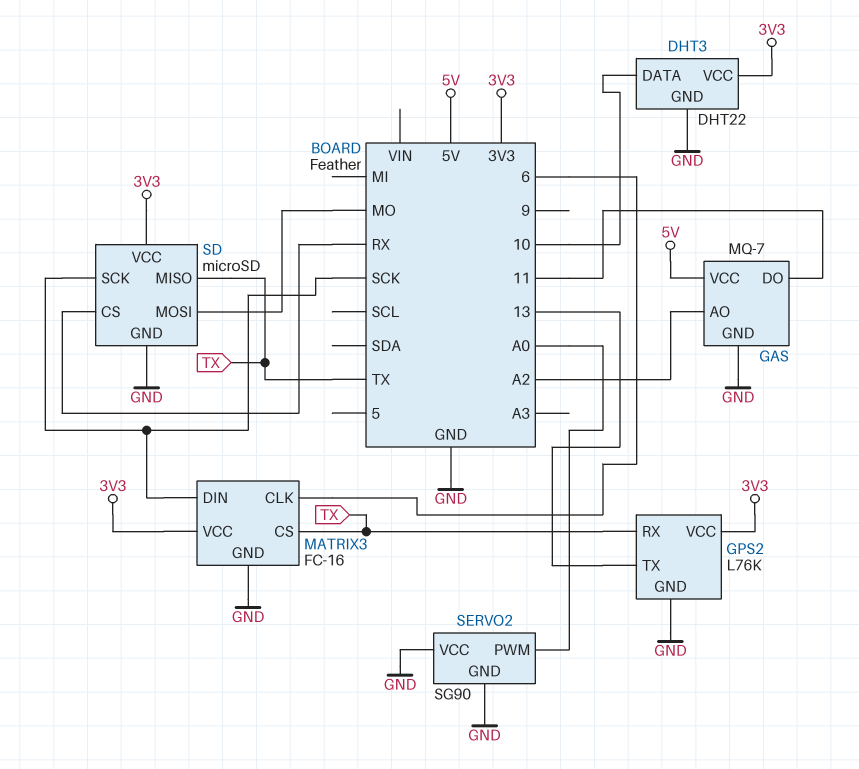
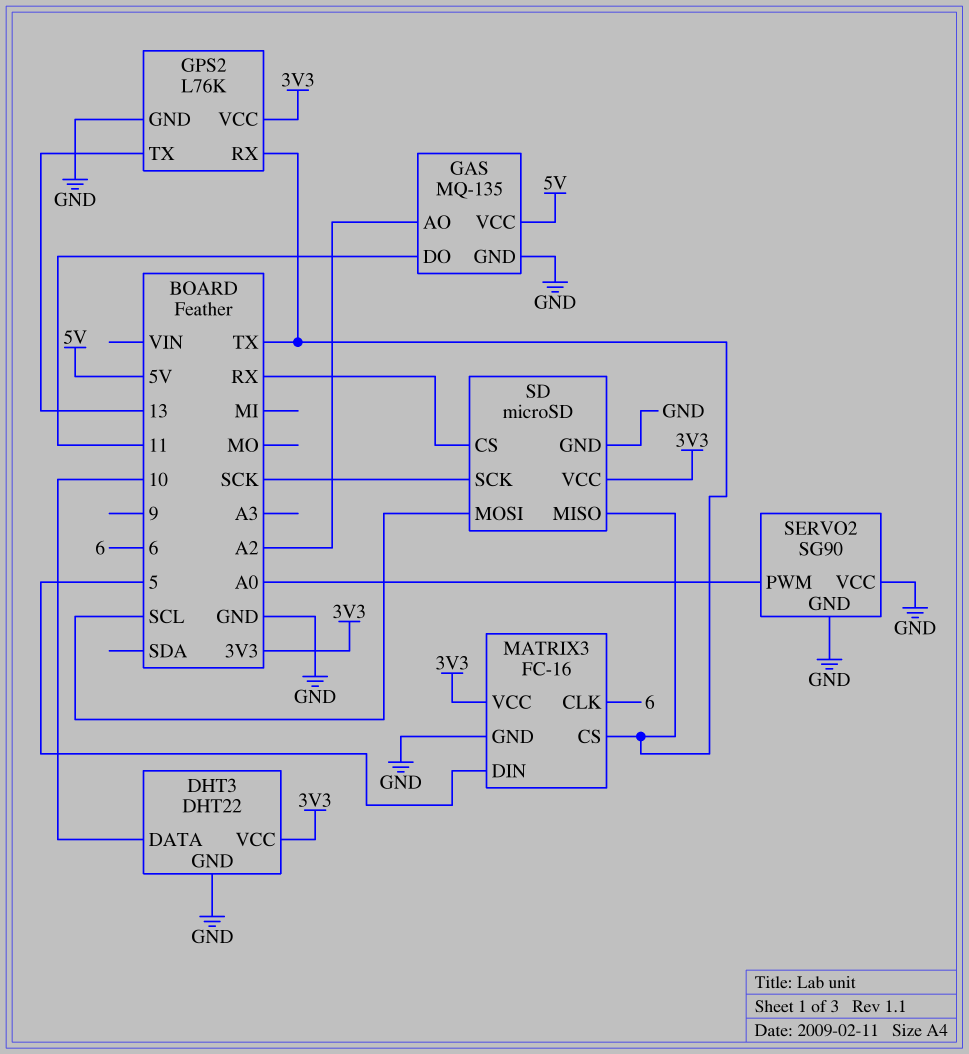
GAS: MQ-7 -> MQ-135
MATRIX3 pin DIN: SCK -> 5
SD pin MOSI: MO -> SCL

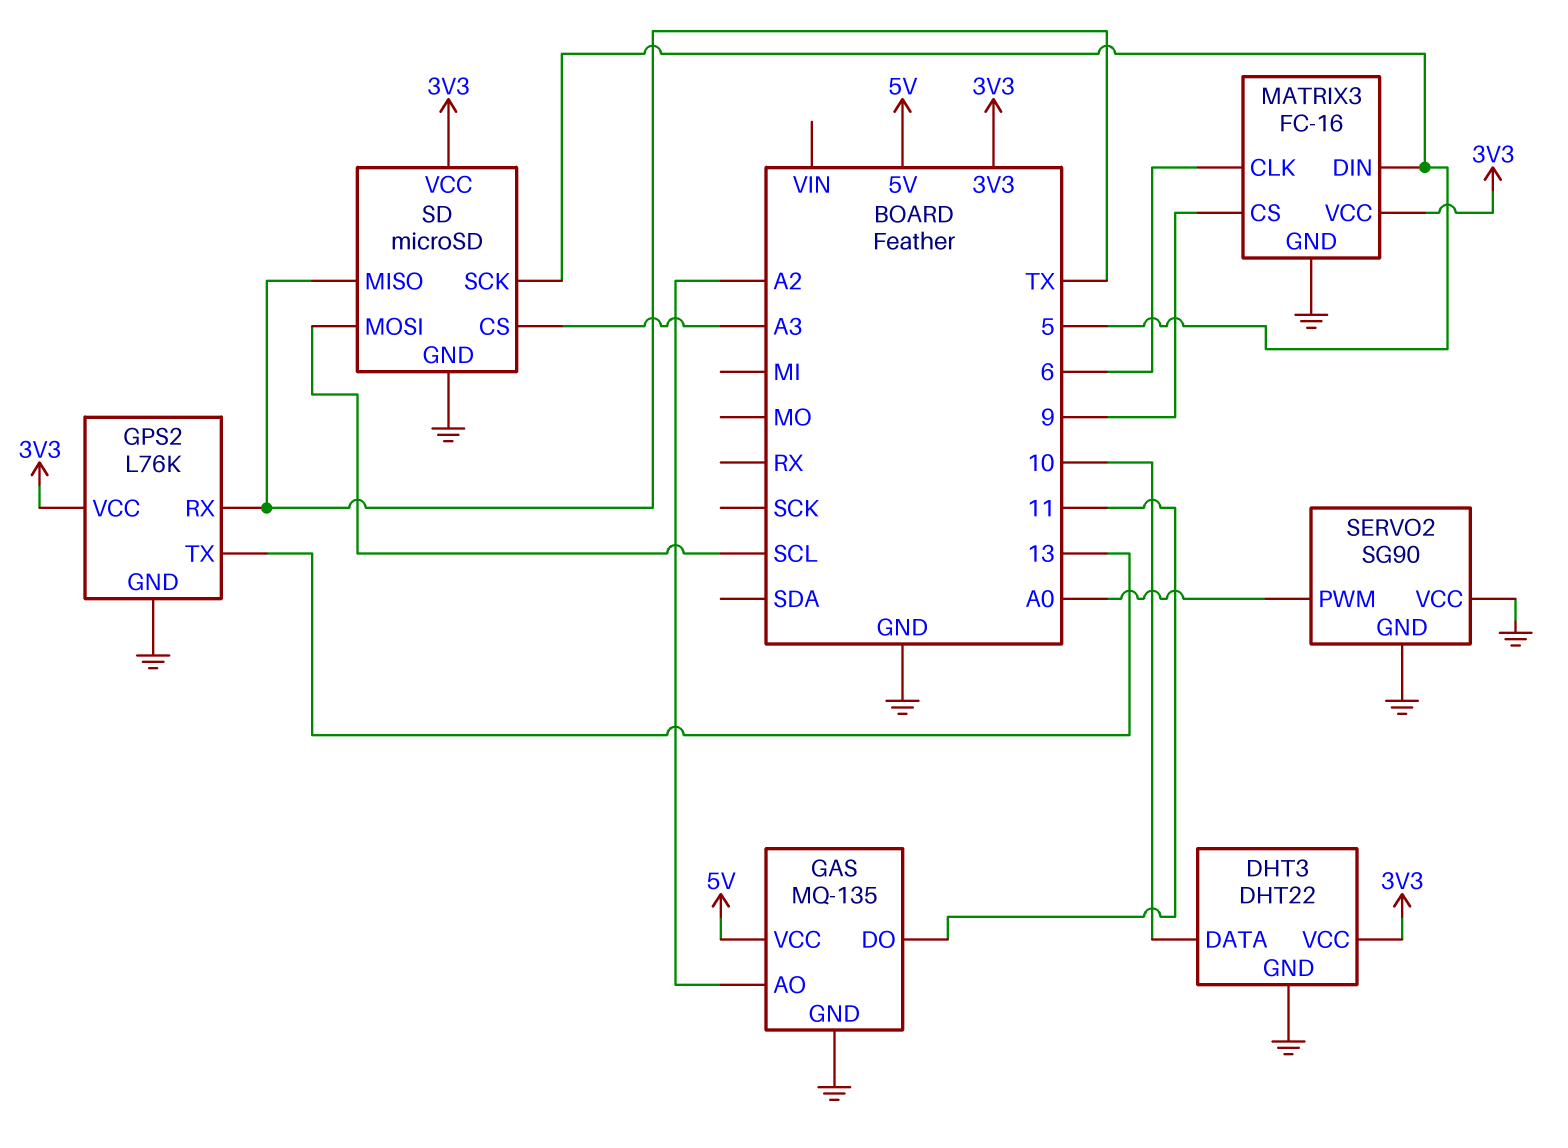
MATRIX3 pin CS: TX -> 9
SD pin CS: RX -> A3
SD pin SCK: SCK -> 5

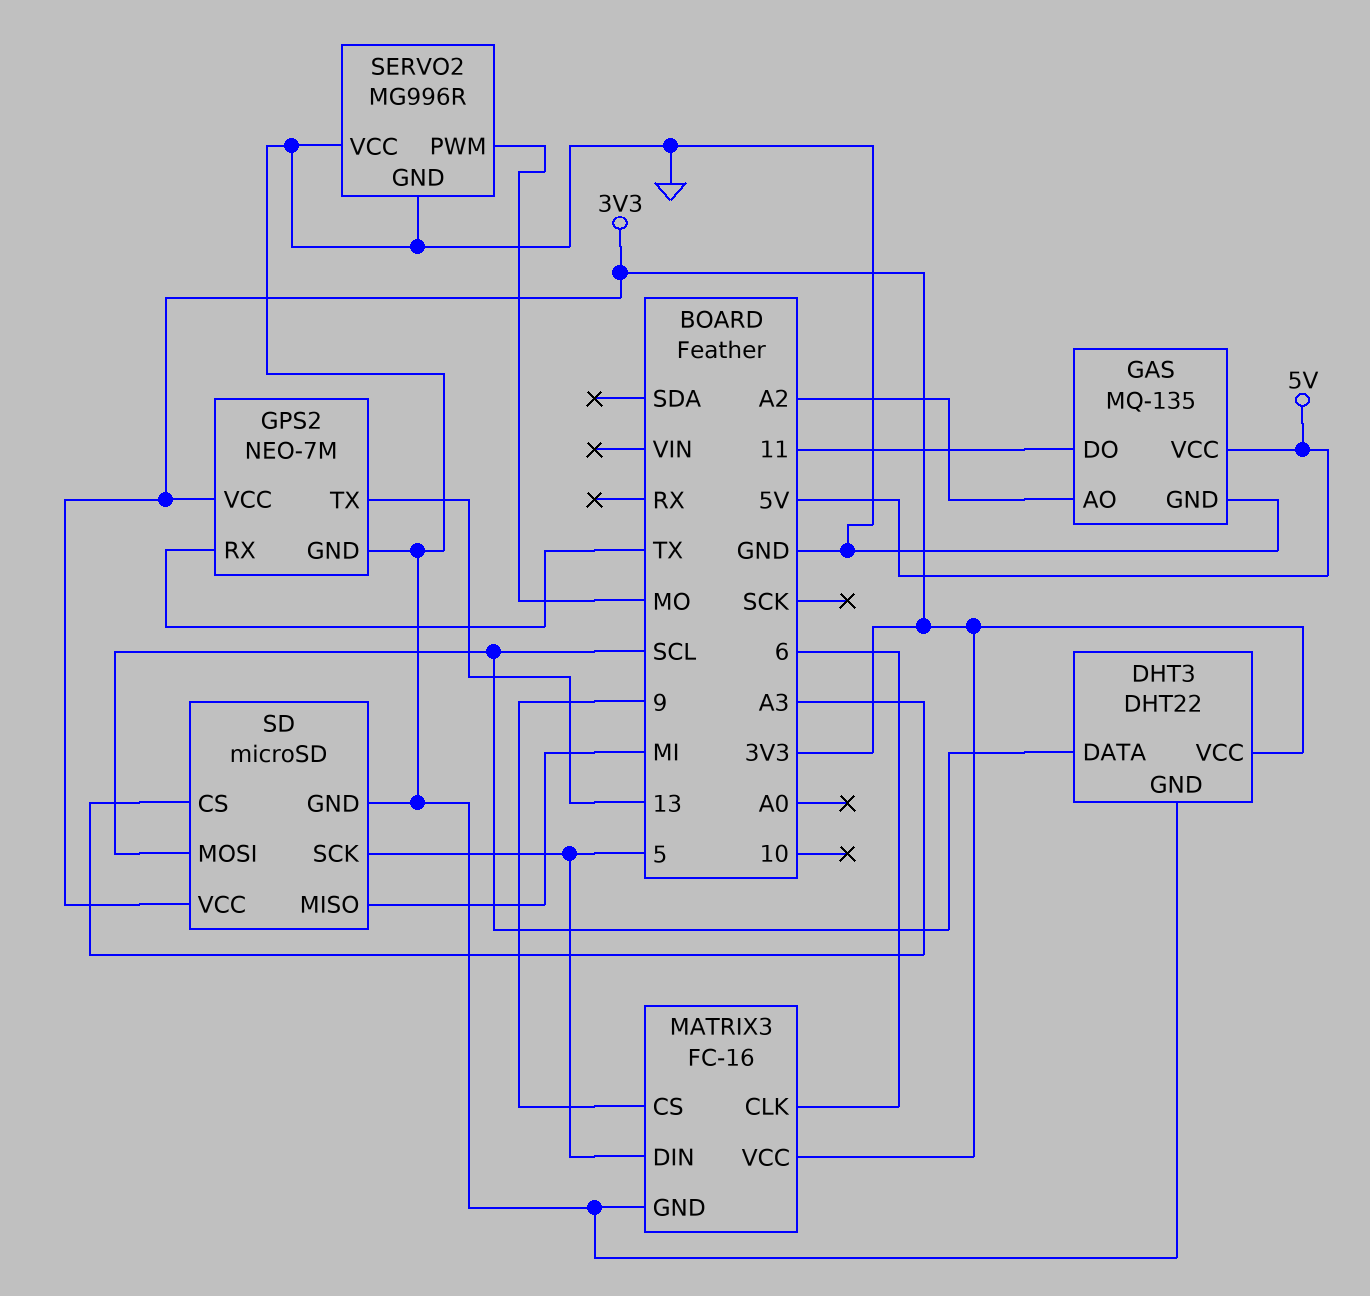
DHT3 pin DATA: 10 -> SCL
GPS2: L76K -> NEO-7M
SD pin MISO: TX -> MI
SERVO2: SG90 -> MG996R
SERVO2 pin PWM: A0 -> MO

